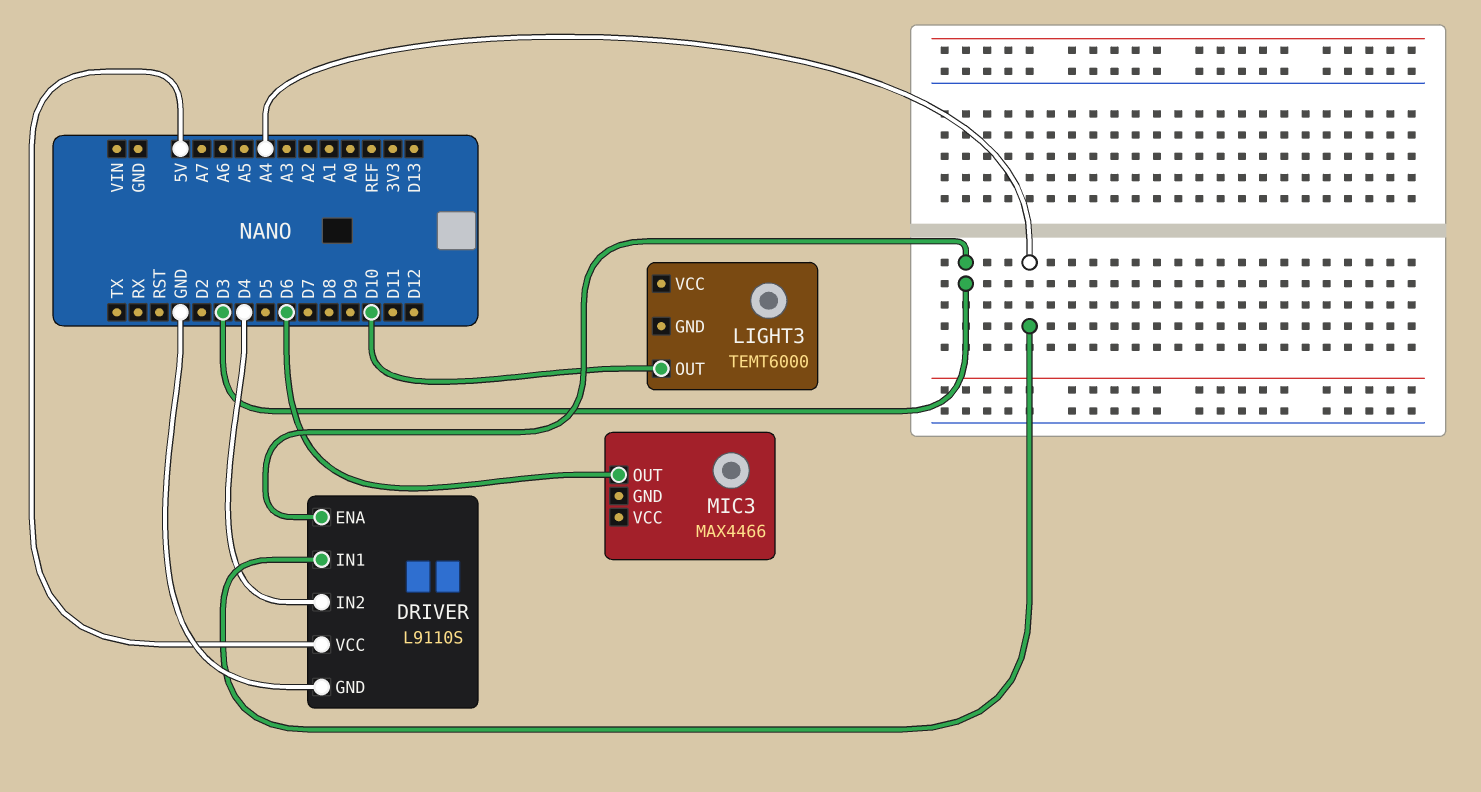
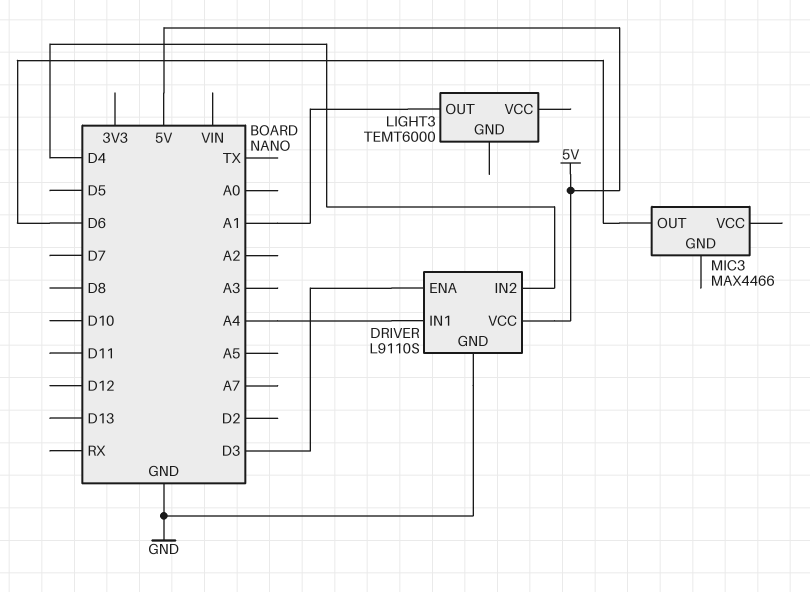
LIGHT3 pin OUT: D10 -> A1

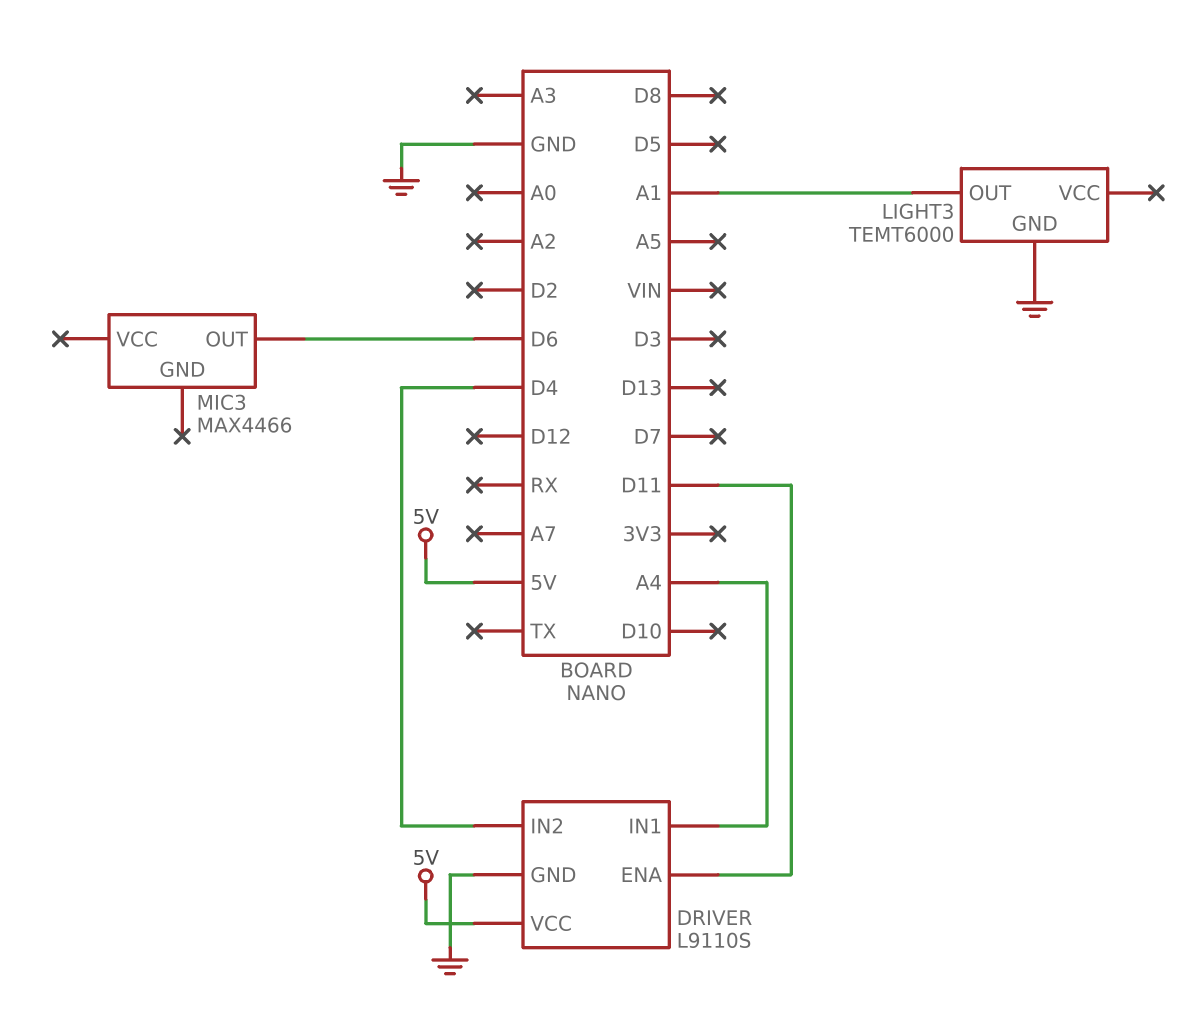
DRIVER pin ENA: D3 -> D11
LIGHT3 pin GND: none -> GND

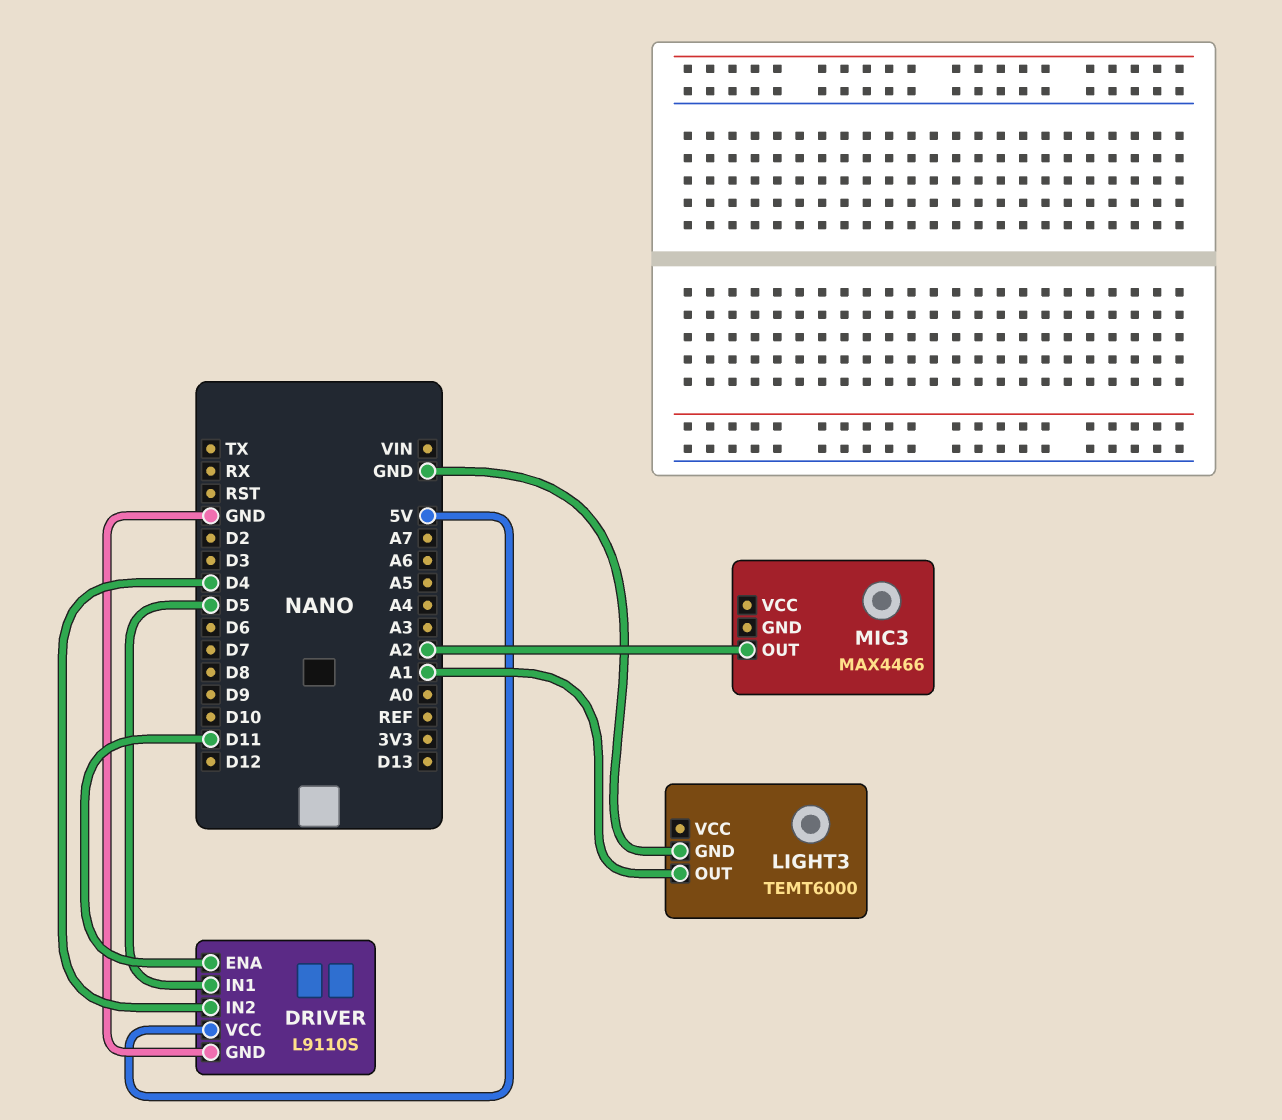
DRIVER pin IN1: A4 -> D5
MIC3 pin OUT: D6 -> A2

